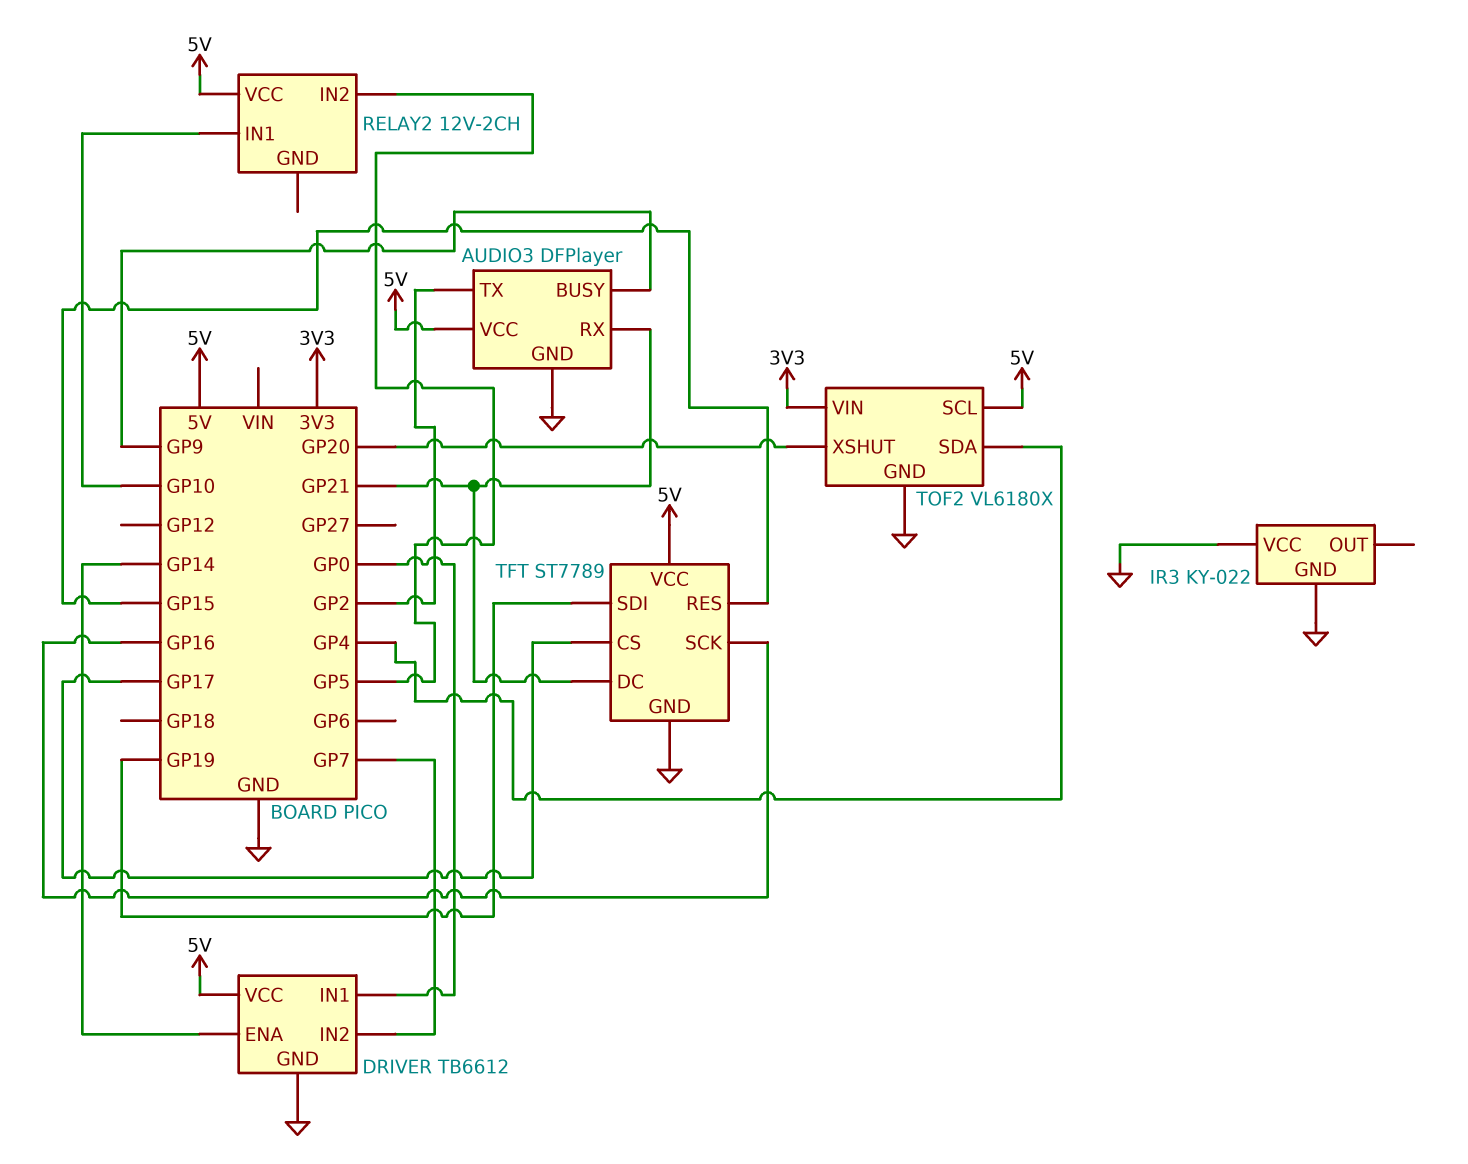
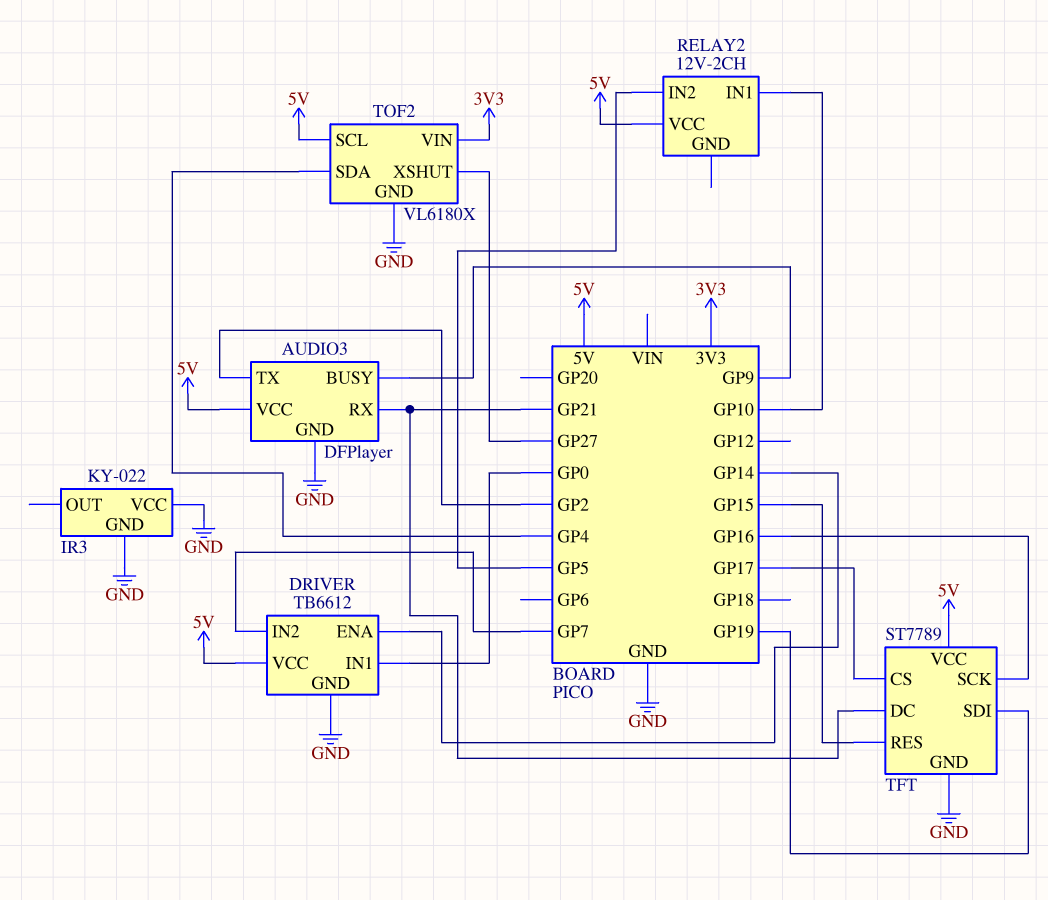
TOF2 pin XSHUT: GP20 -> GP27

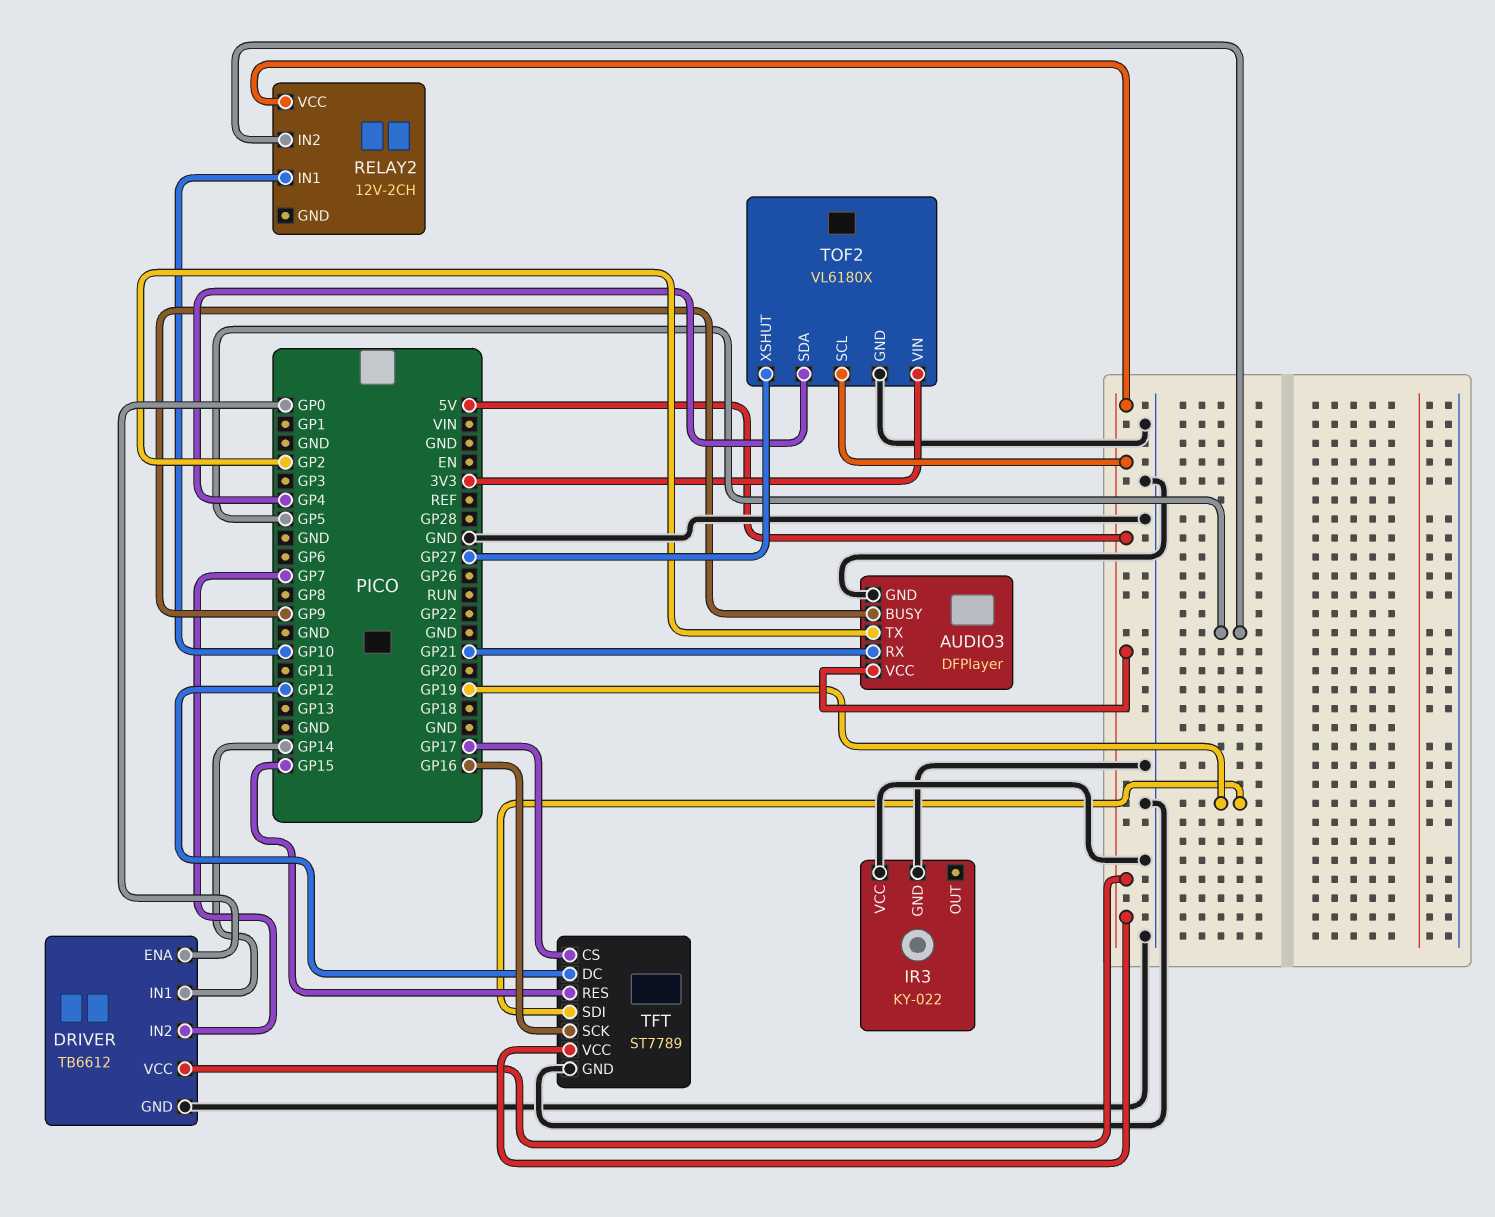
DRIVER pin ENA: GP14 -> GP0
DRIVER pin IN1: GP0 -> GP14
TFT pin DC: GP21 -> GP12

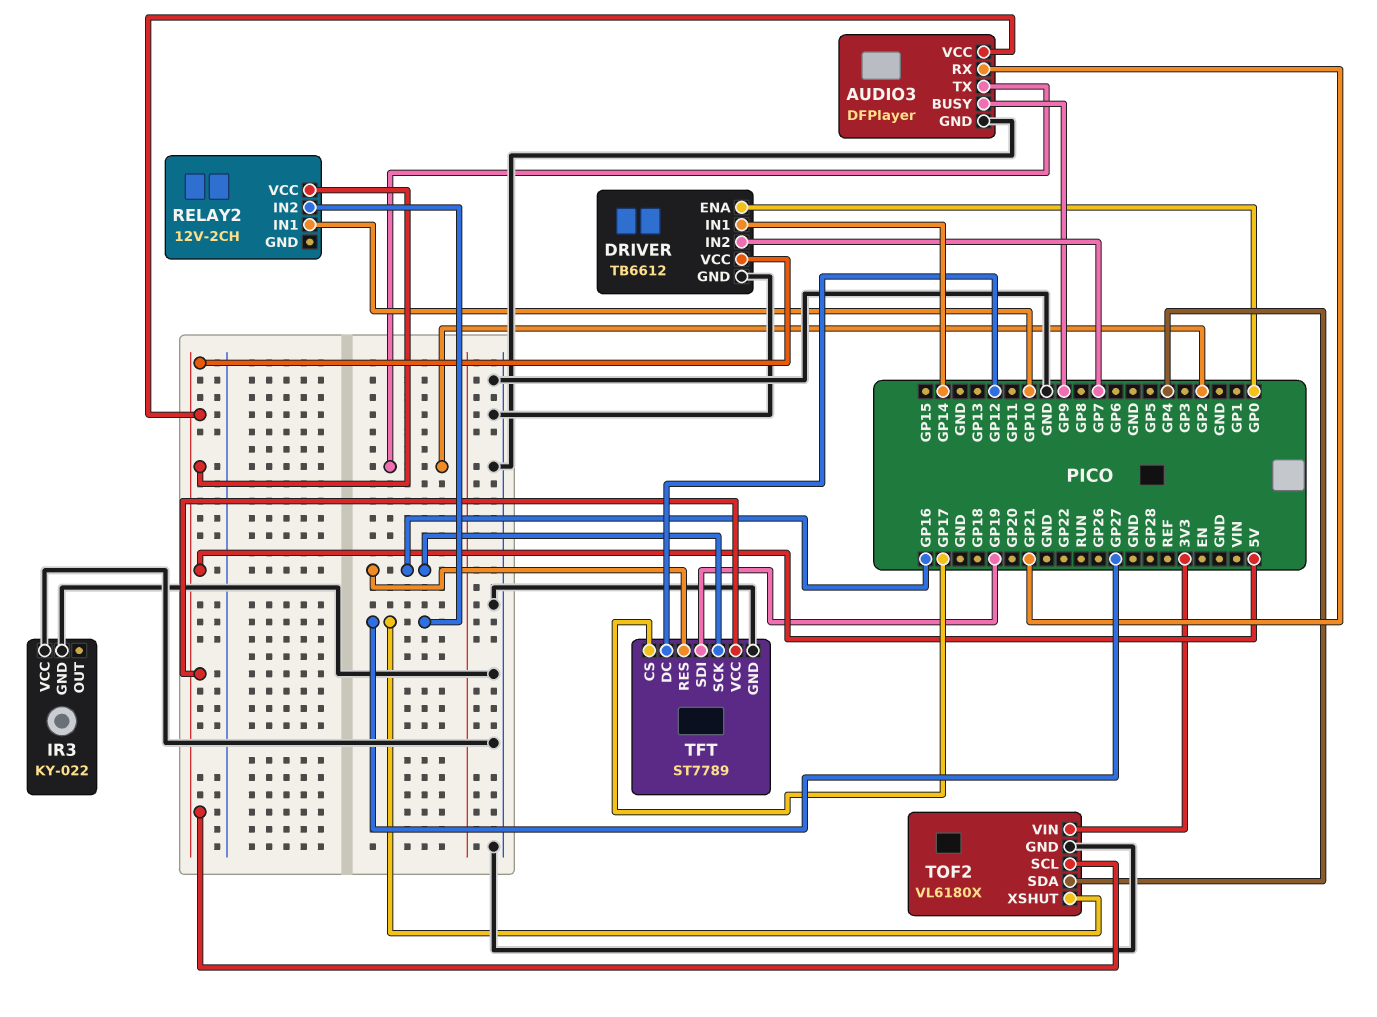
RELAY2 pin IN2: GP5 -> GP27
TFT pin RES: GP15 -> GP16

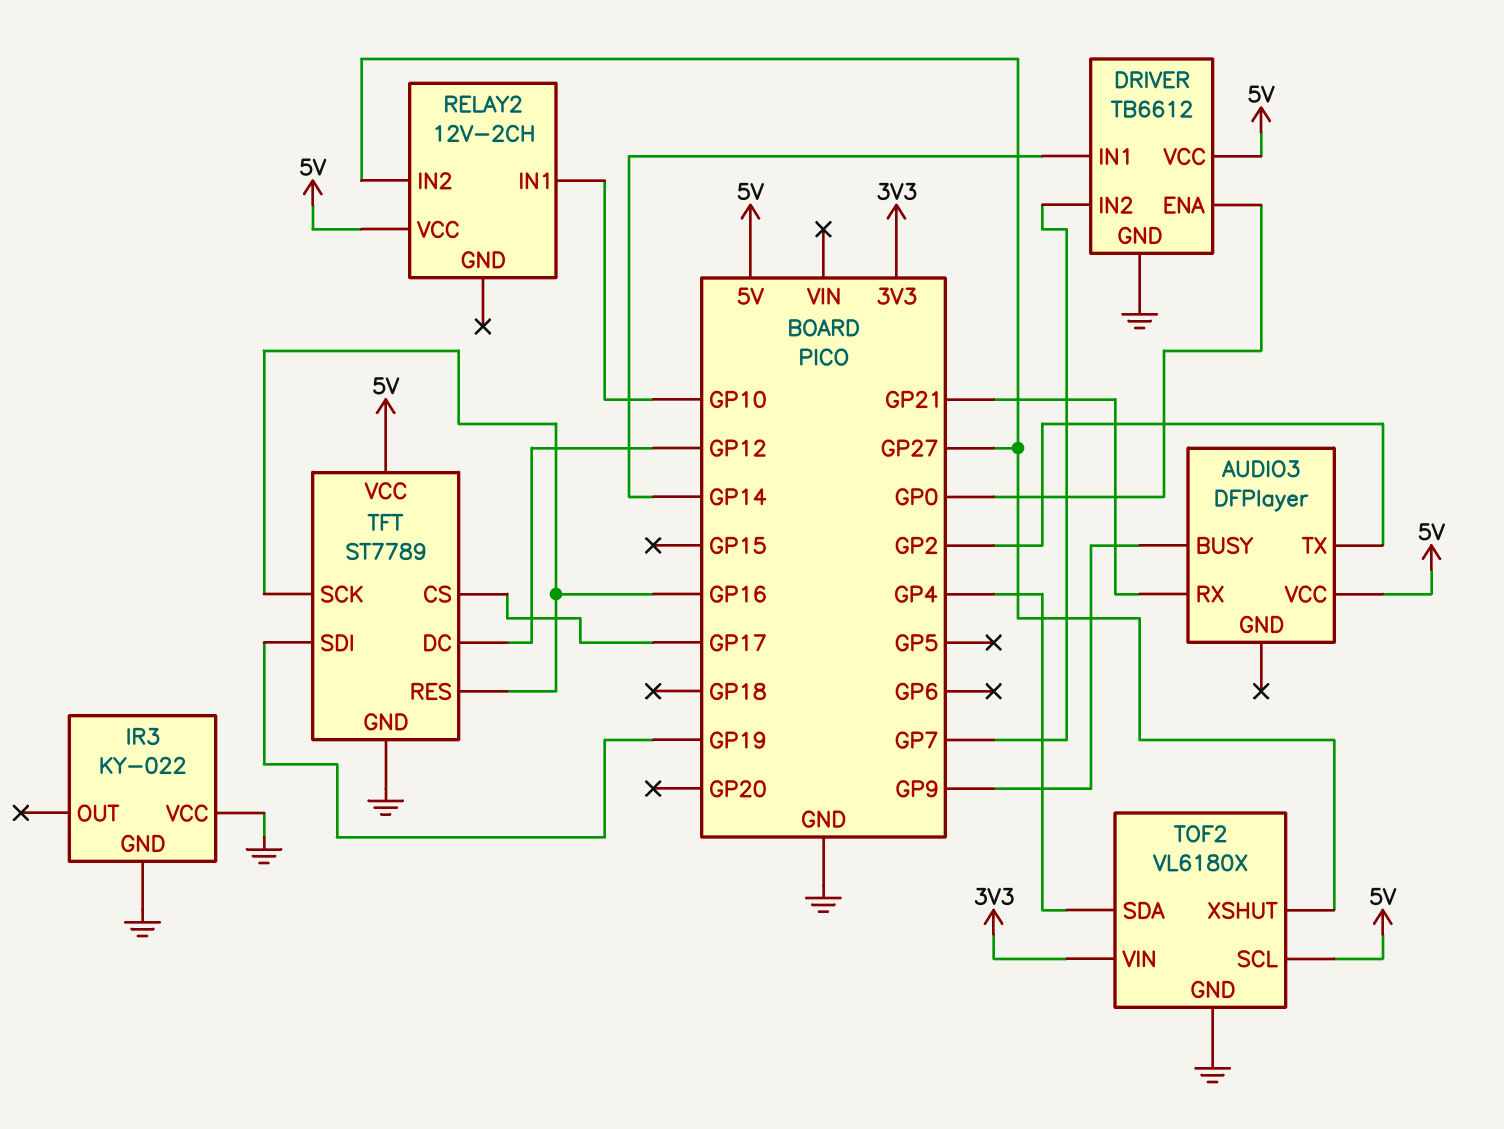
AUDIO3 pin GND: GND -> none

